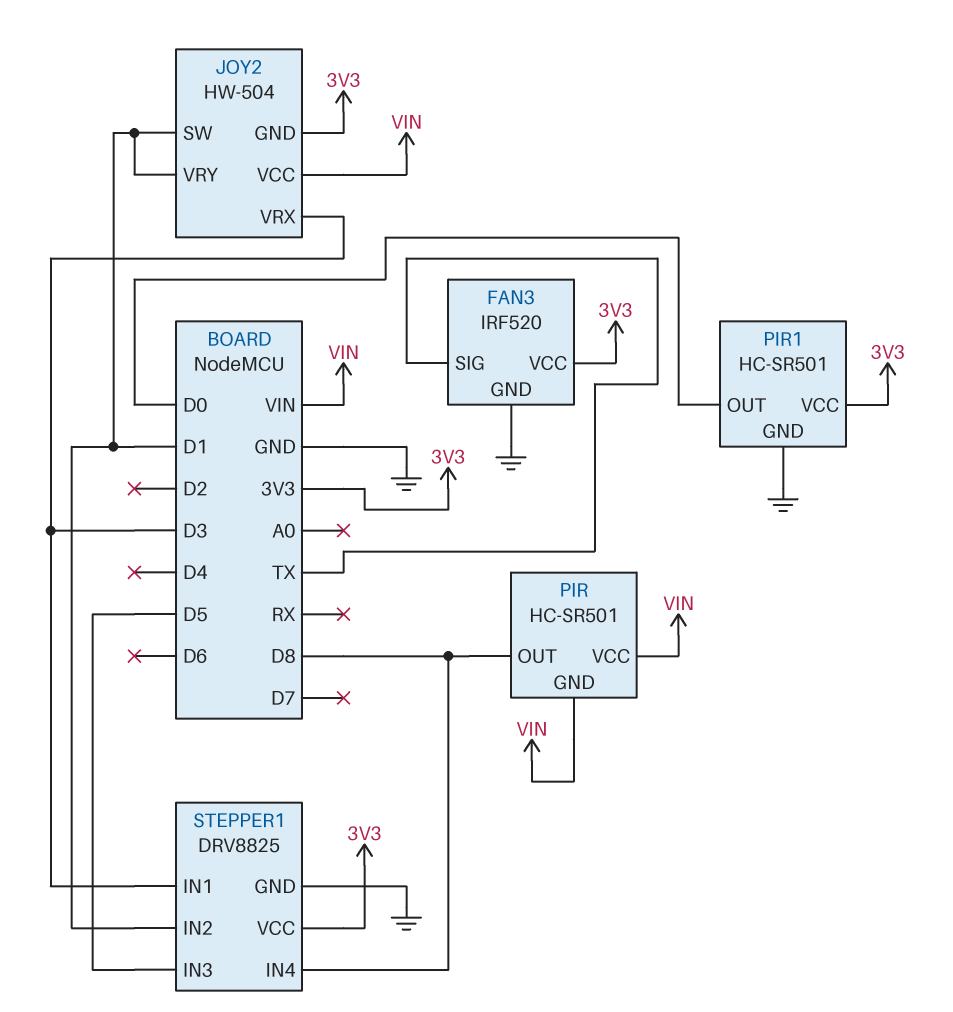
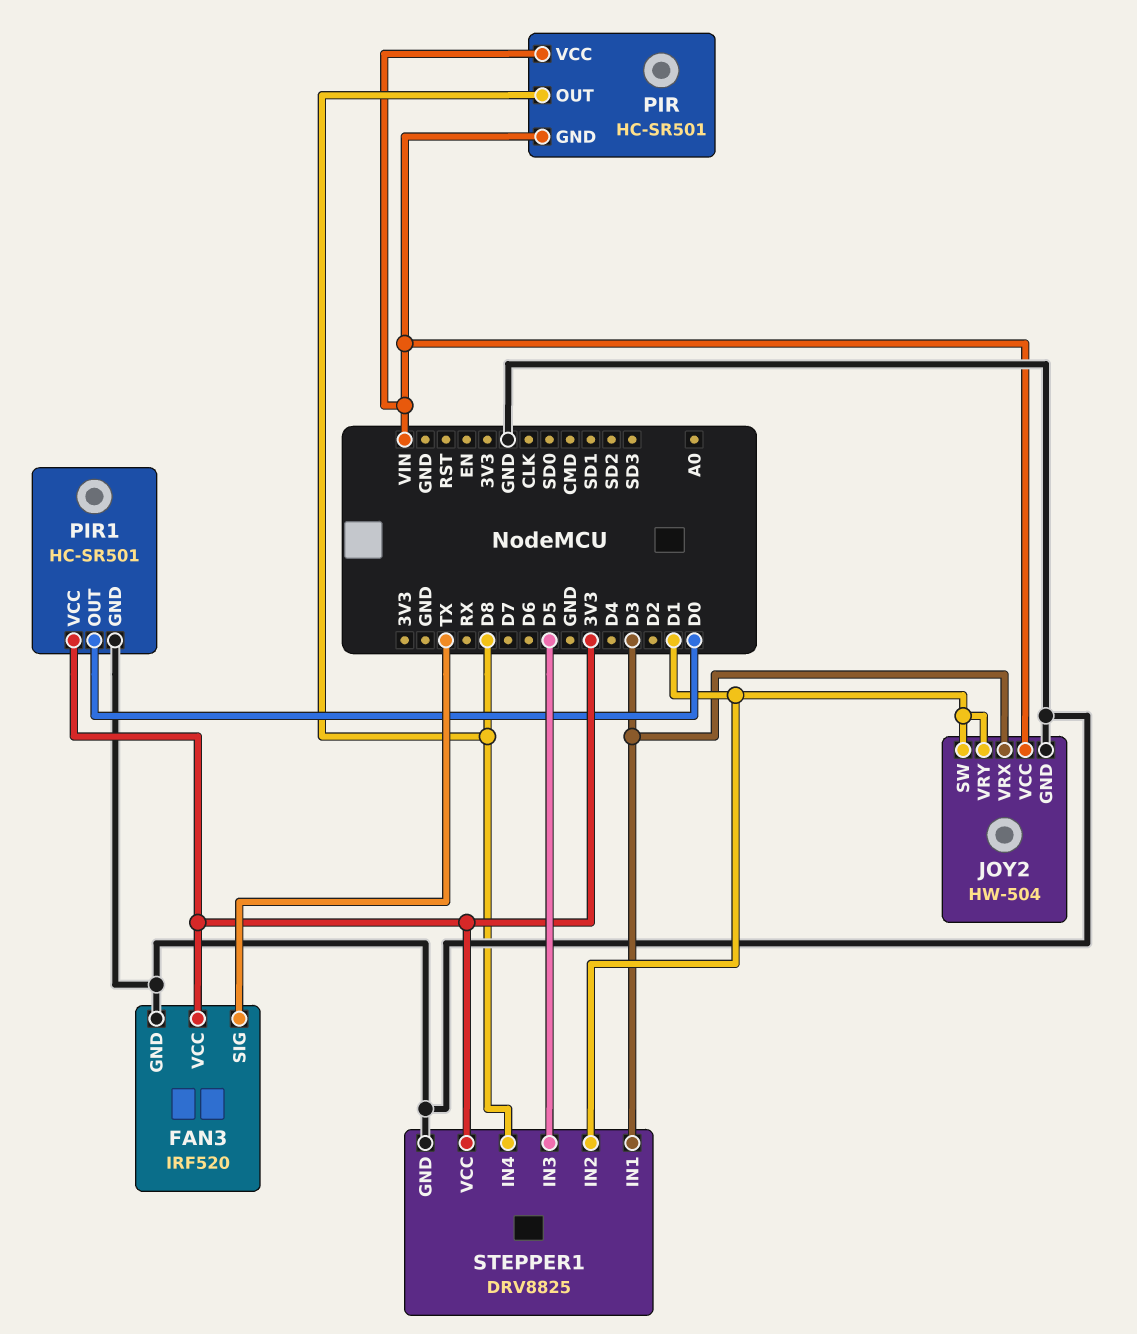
JOY2 pin GND: 3V3 -> GND

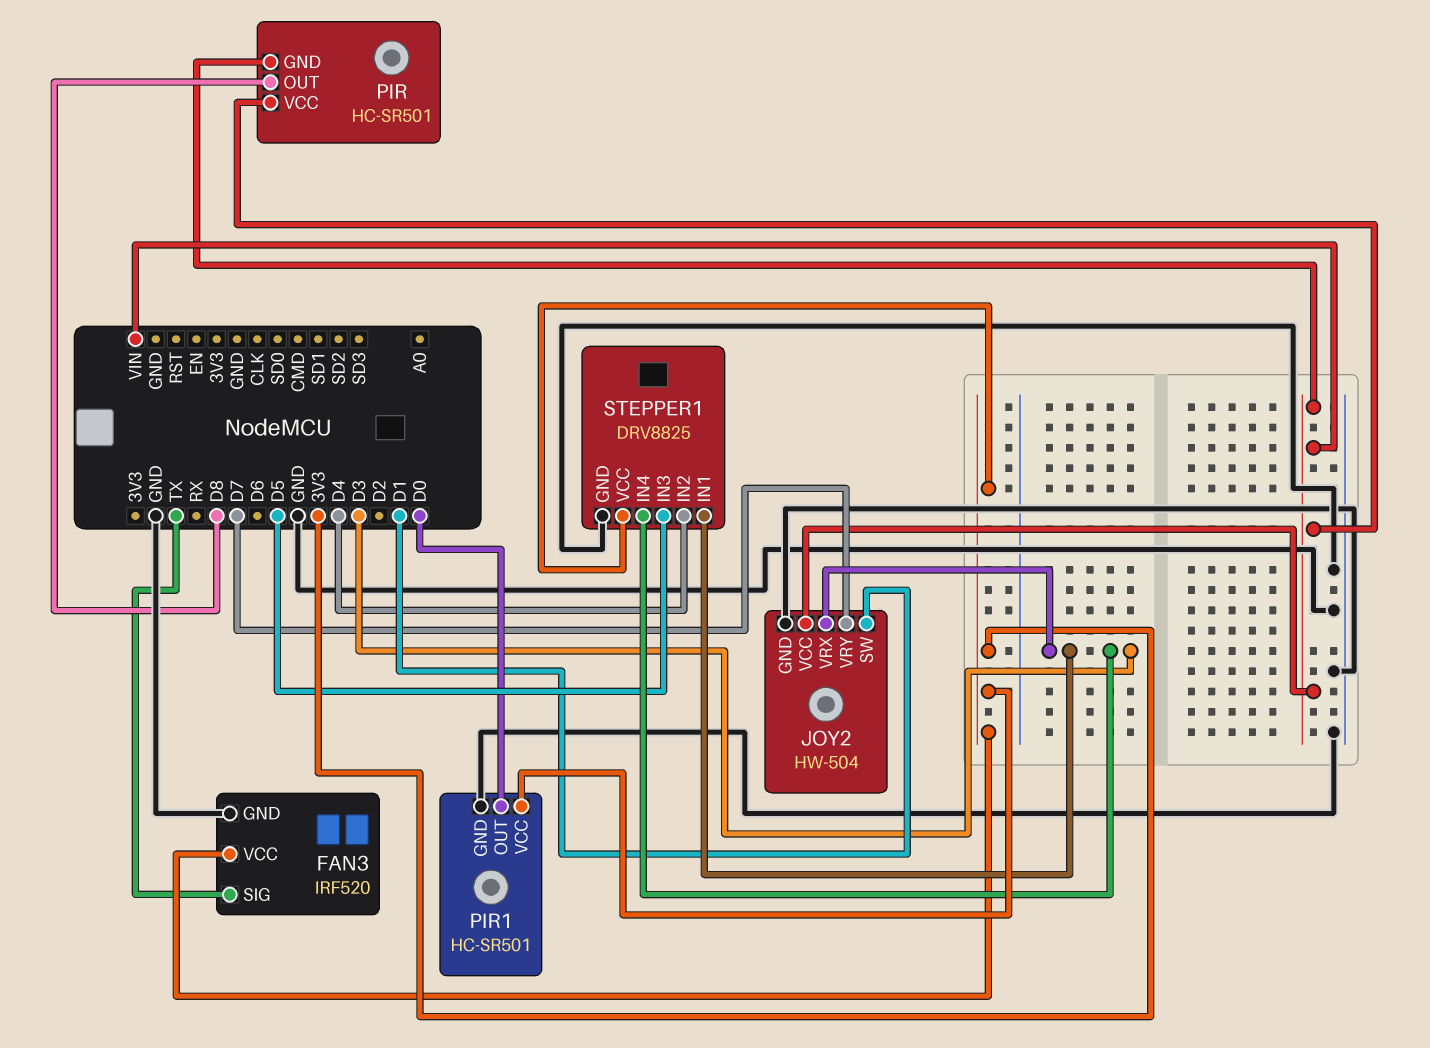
JOY2 pin VRY: D1 -> D7
STEPPER1 pin IN2: D1 -> D4
STEPPER1 pin IN4: D8 -> D3

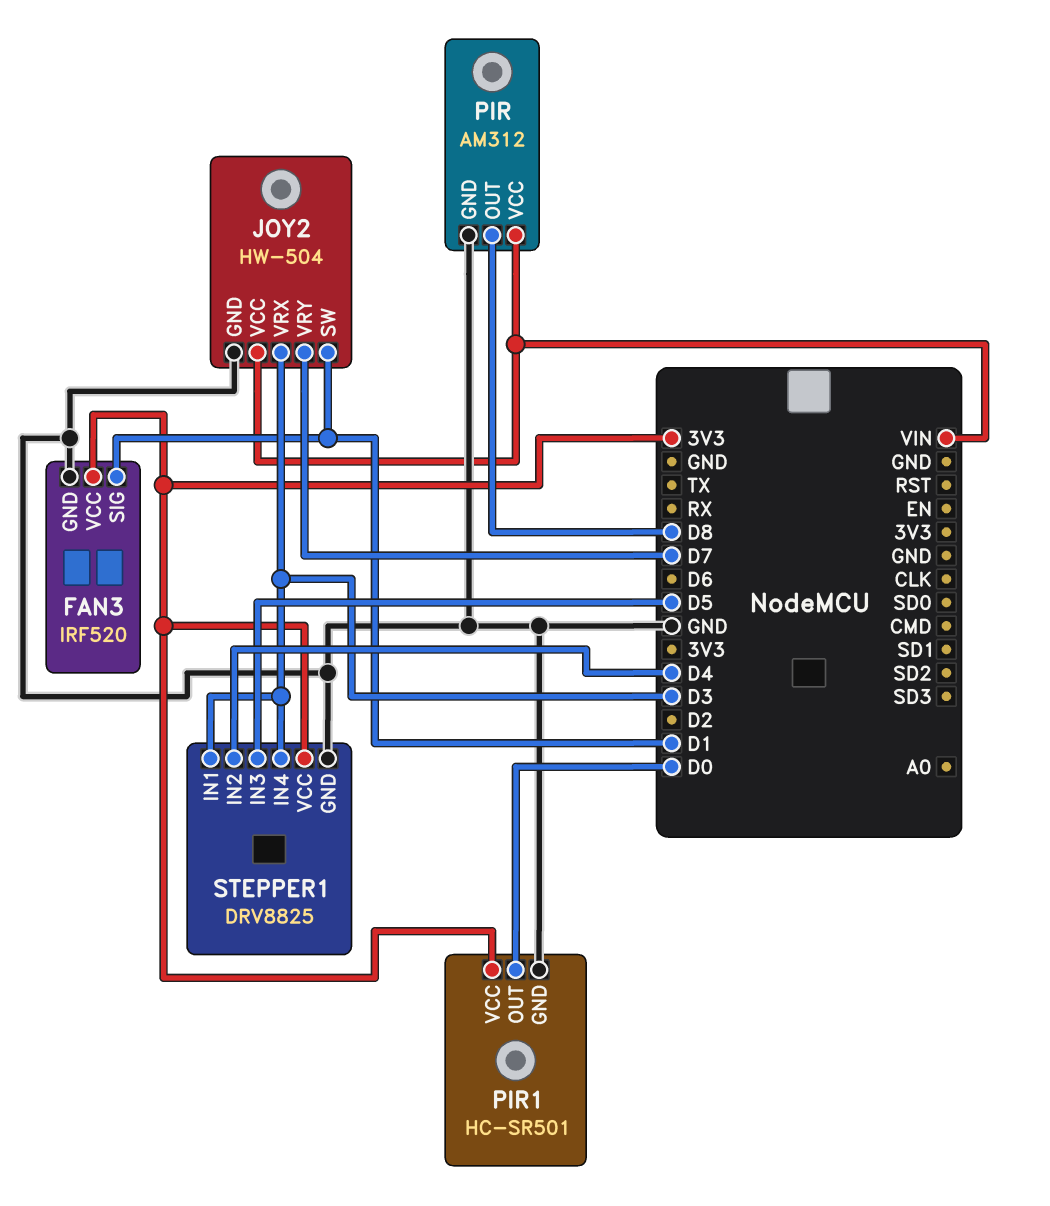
FAN3 pin SIG: TX -> D1
PIR: HC-SR501 -> AM312
PIR pin GND: VIN -> GND

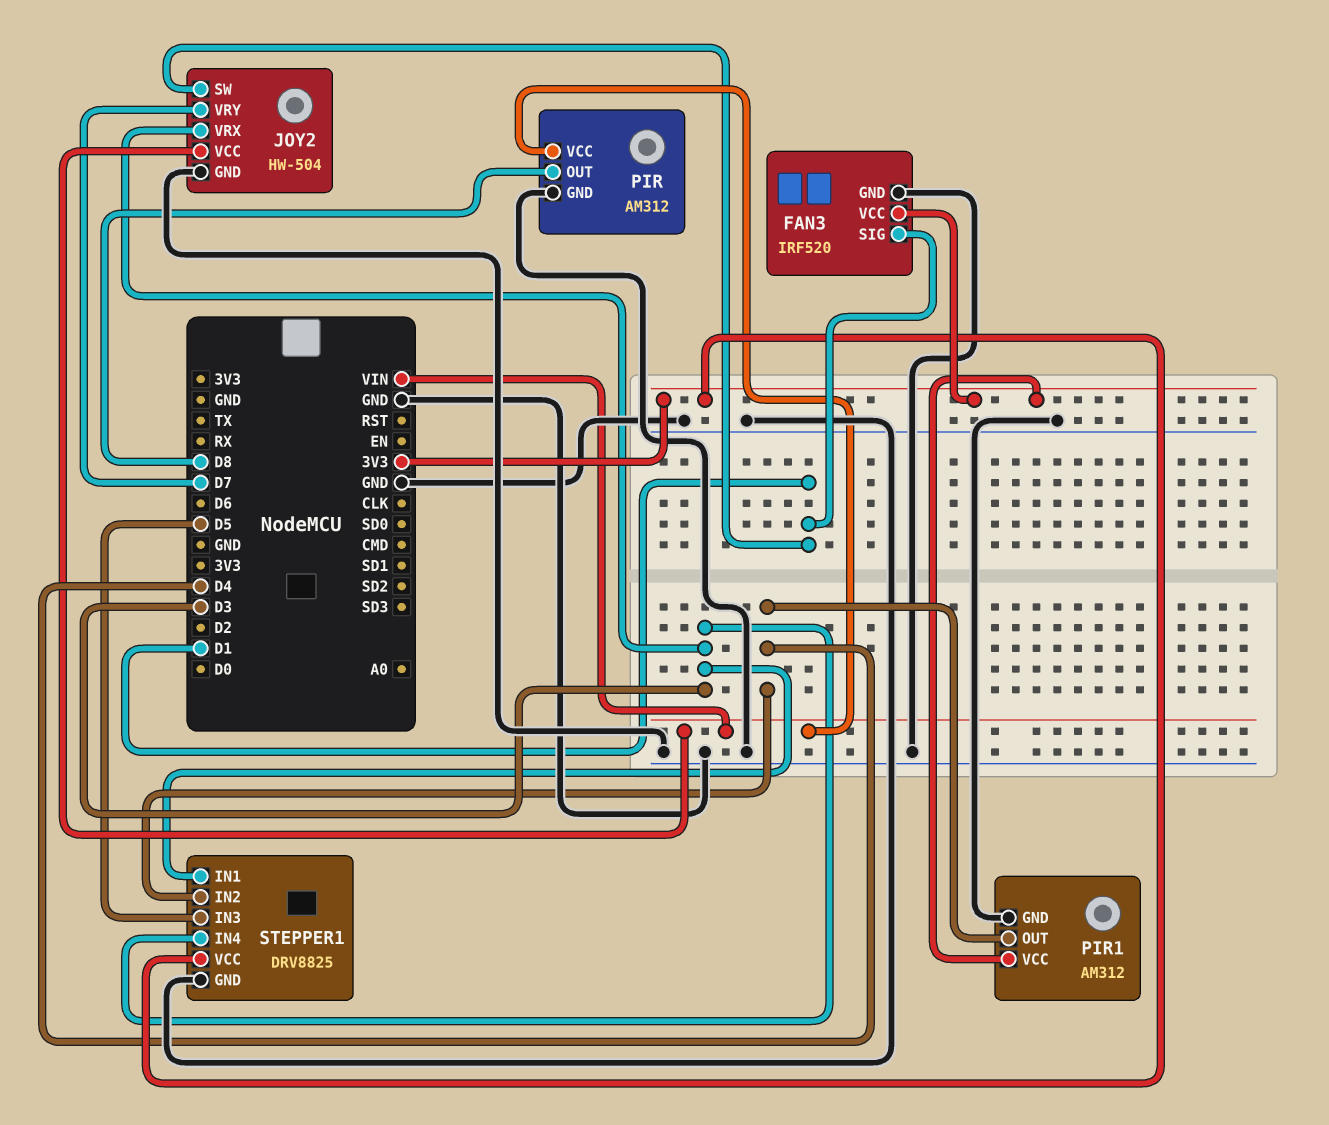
PIR1: HC-SR501 -> AM312
PIR1 pin OUT: D0 -> D4

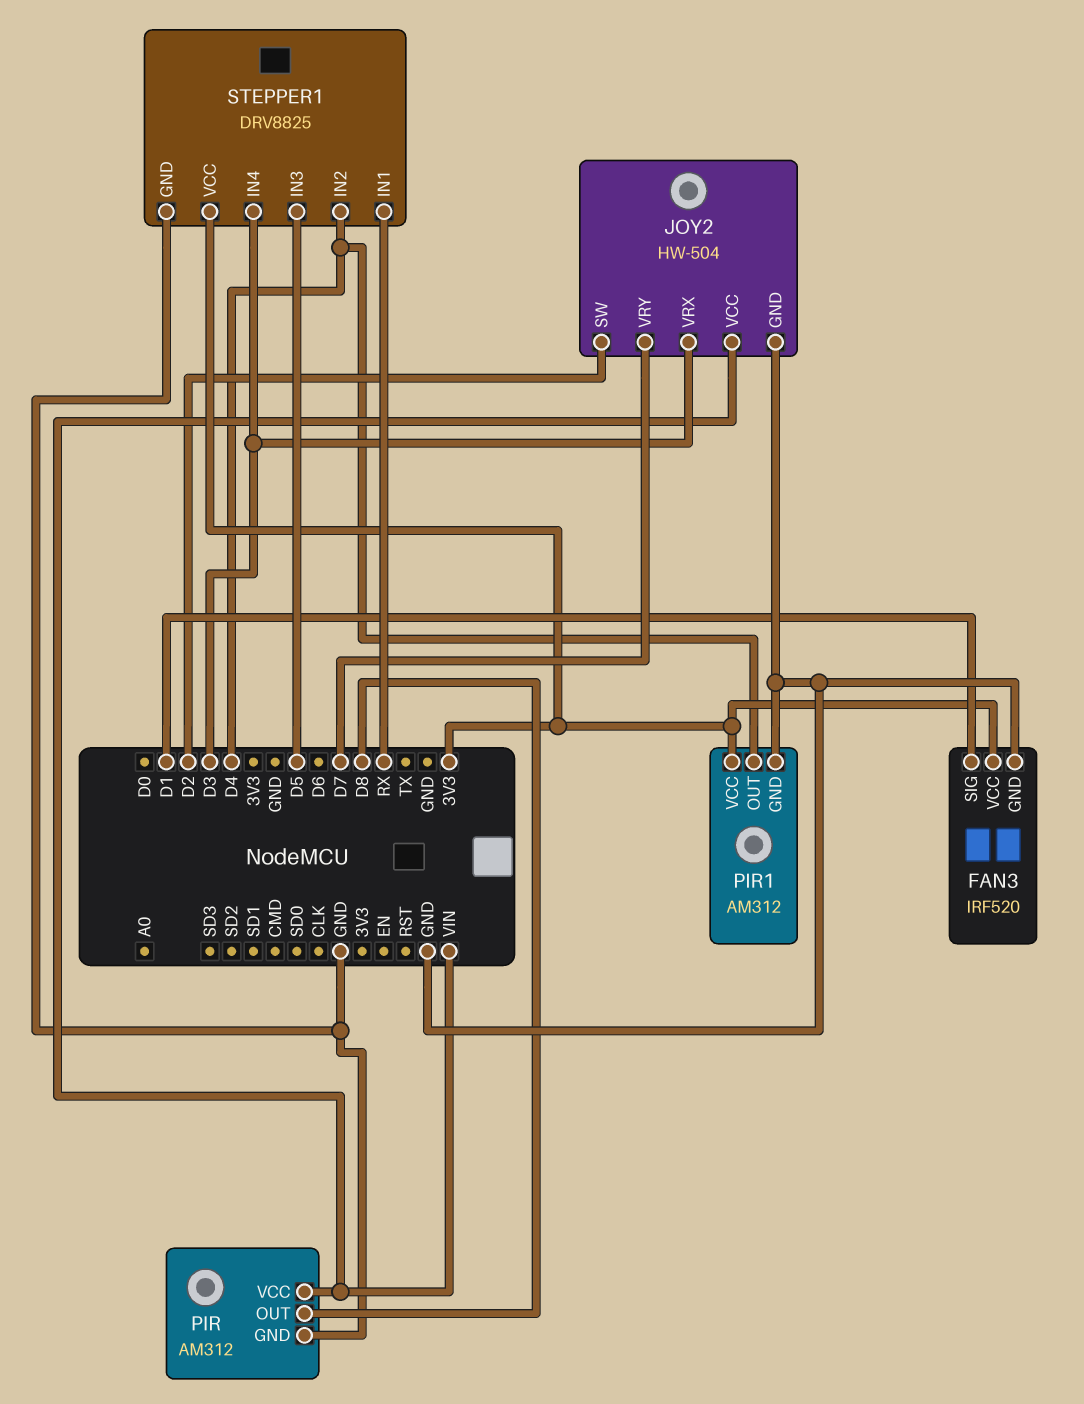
JOY2 pin SW: D1 -> D2
STEPPER1 pin IN1: D3 -> RX

